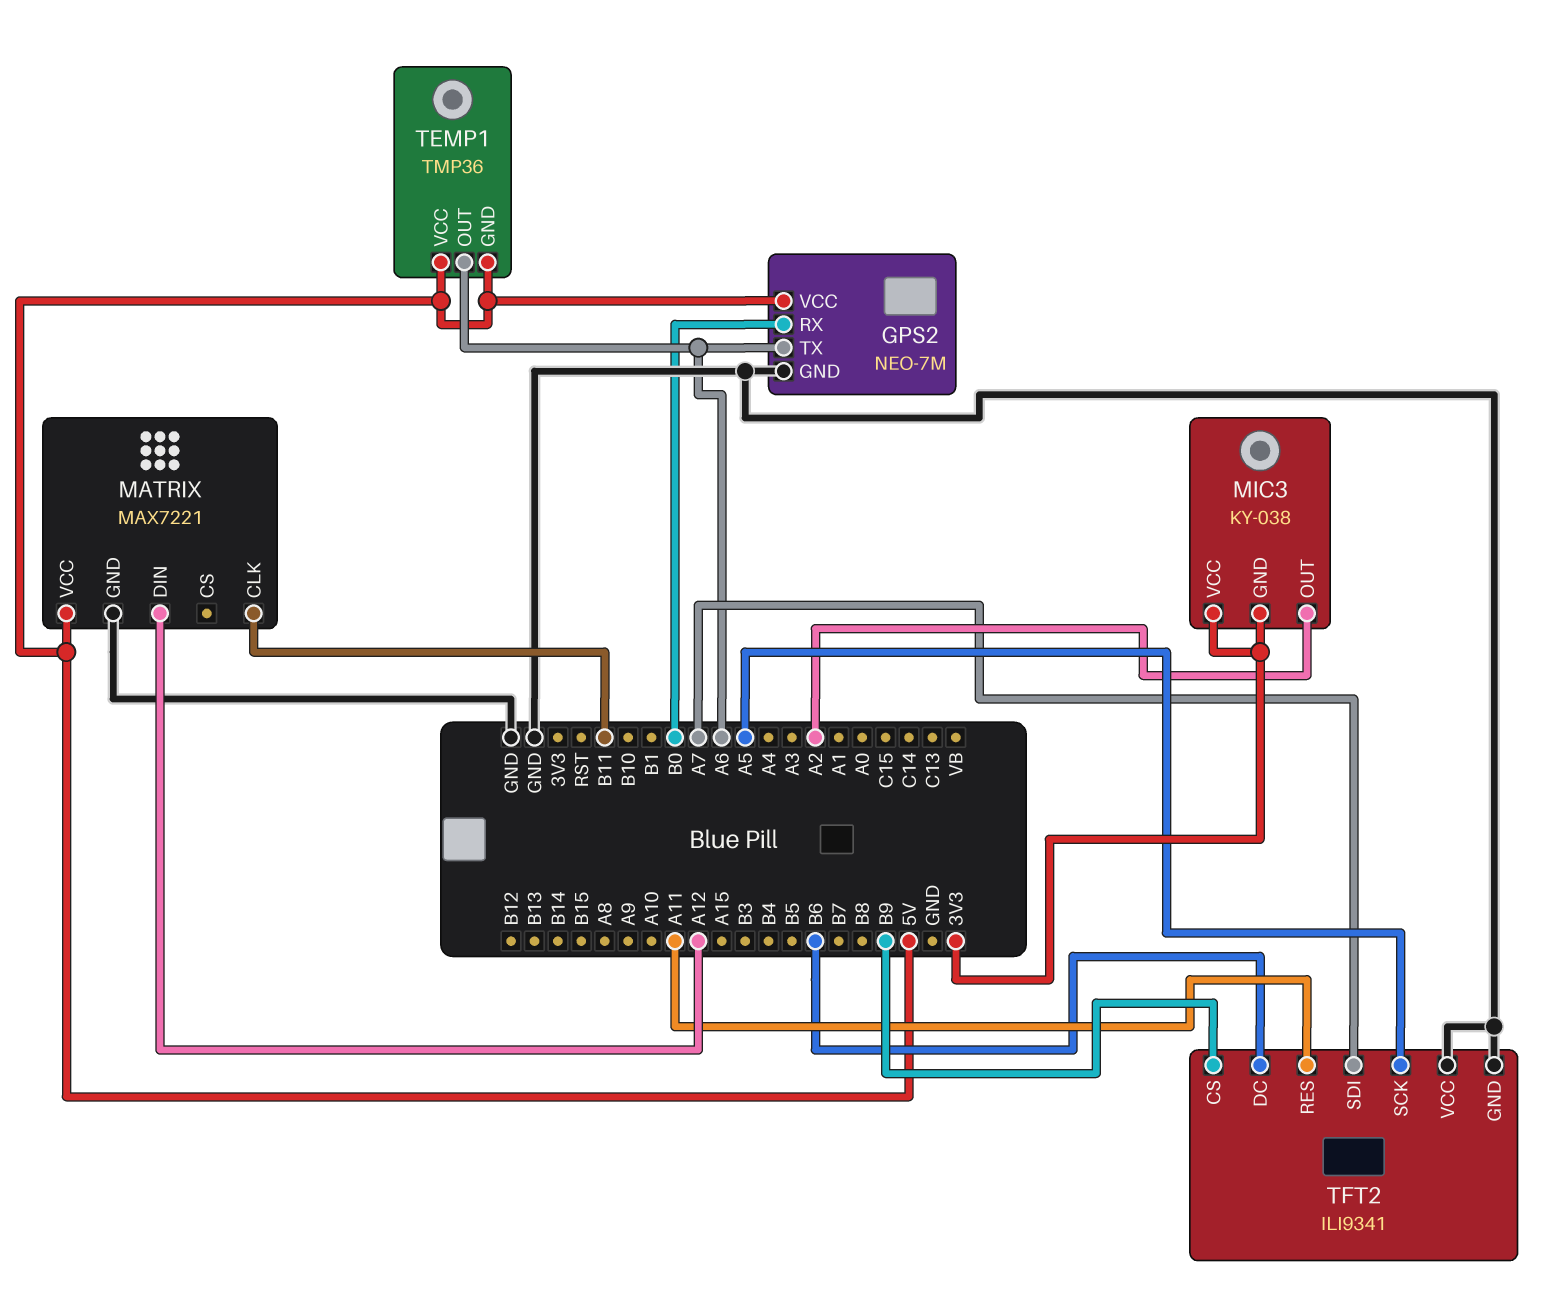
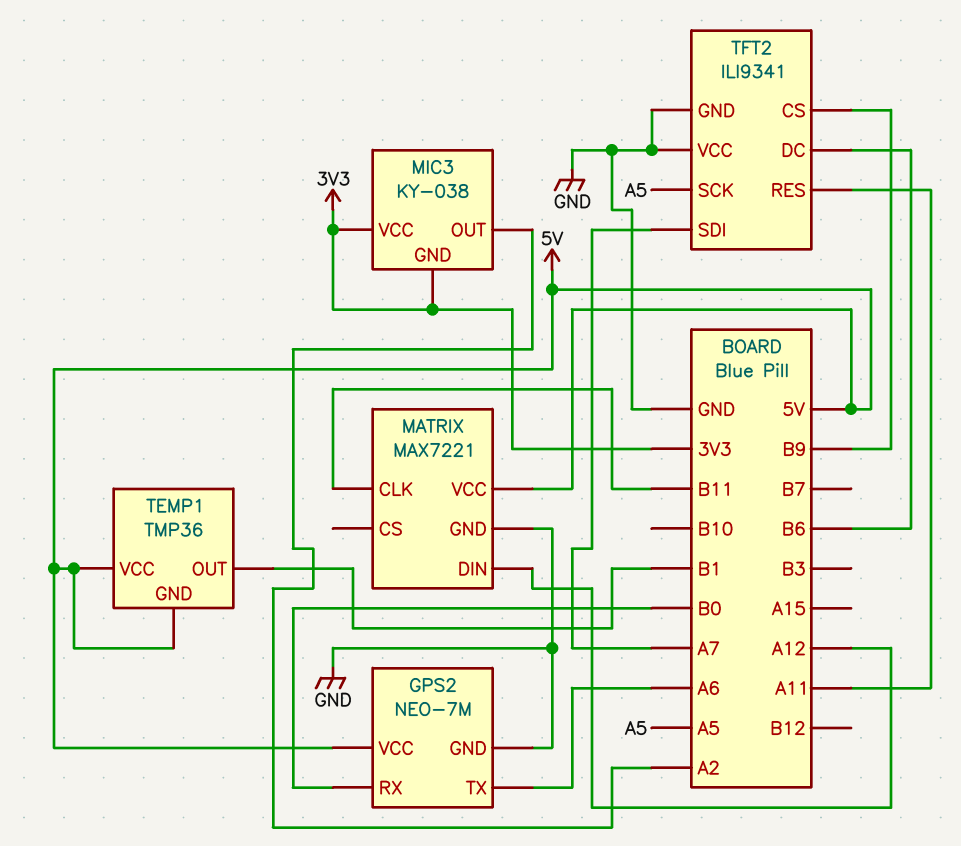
TEMP1 pin OUT: A6 -> B1

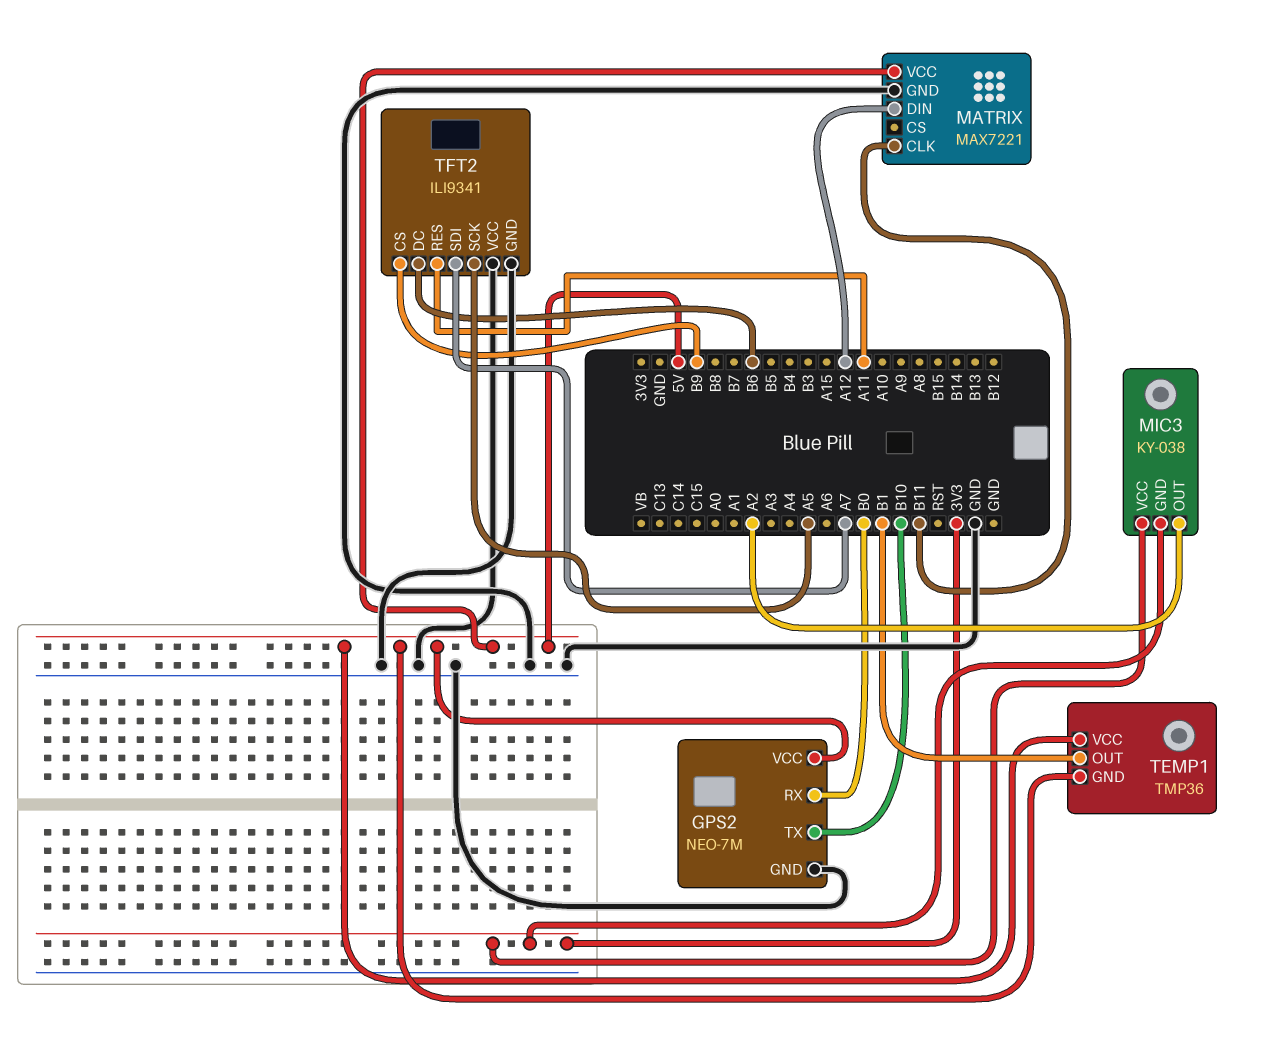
GPS2 pin TX: A6 -> B10

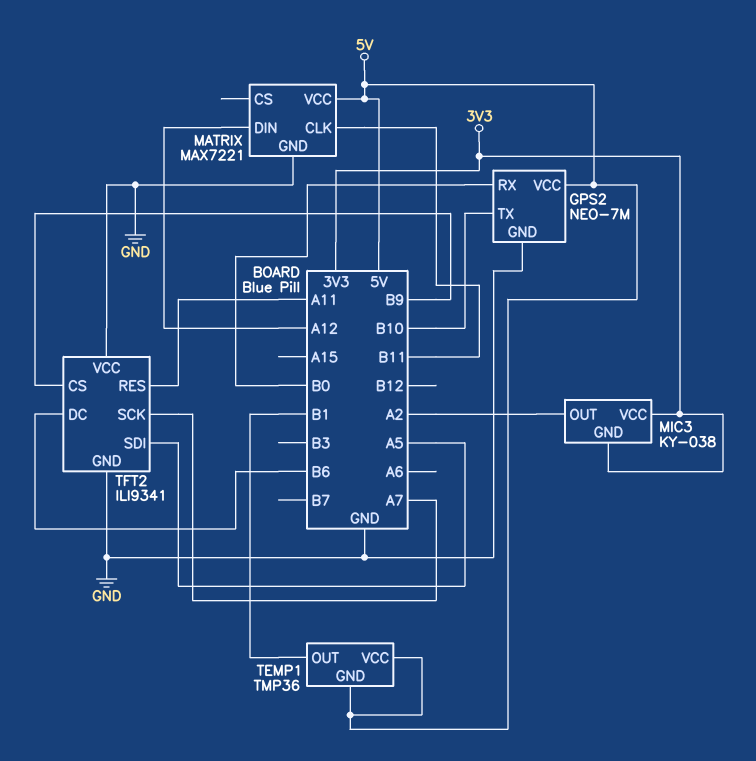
TFT2 pin SCK: A5 -> A7
TFT2 pin SDI: A7 -> A5

